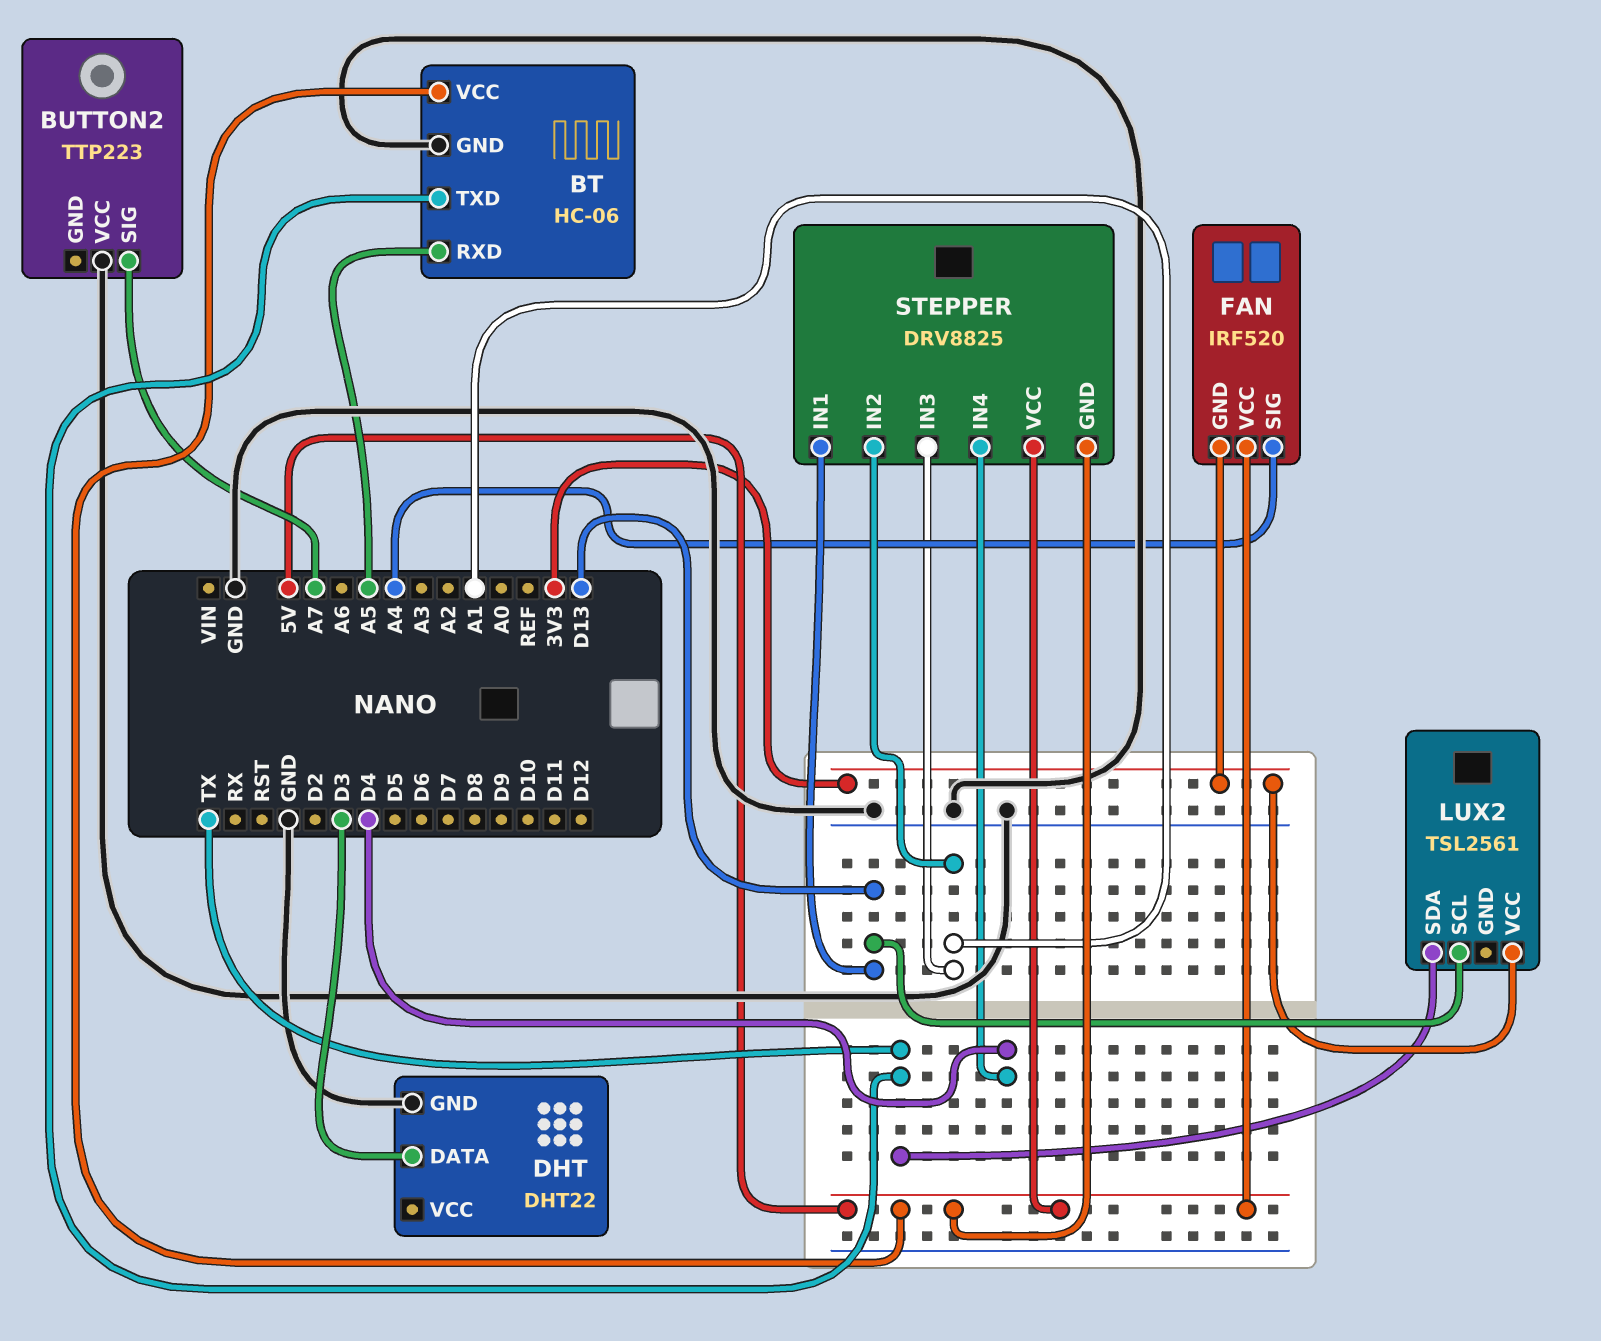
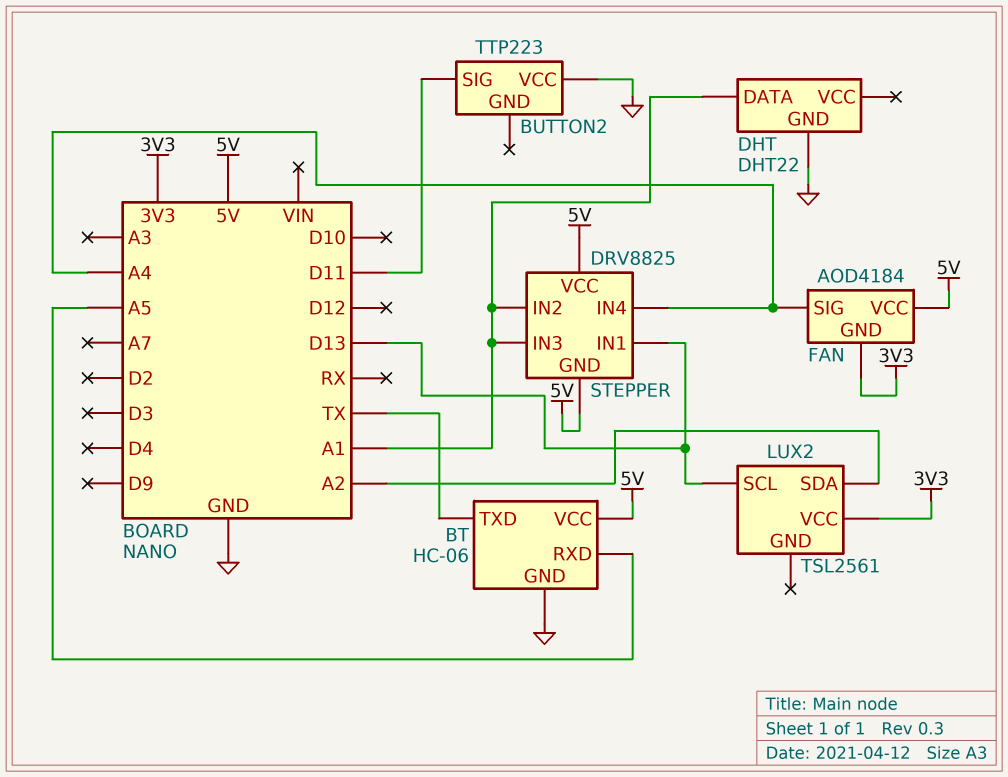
BUTTON2 pin SIG: A7 -> D11
DHT pin DATA: D3 -> A1
FAN: IRF520 -> AOD4184
LUX2 pin SDA: TX -> A2
STEPPER pin IN4: D4 -> A4

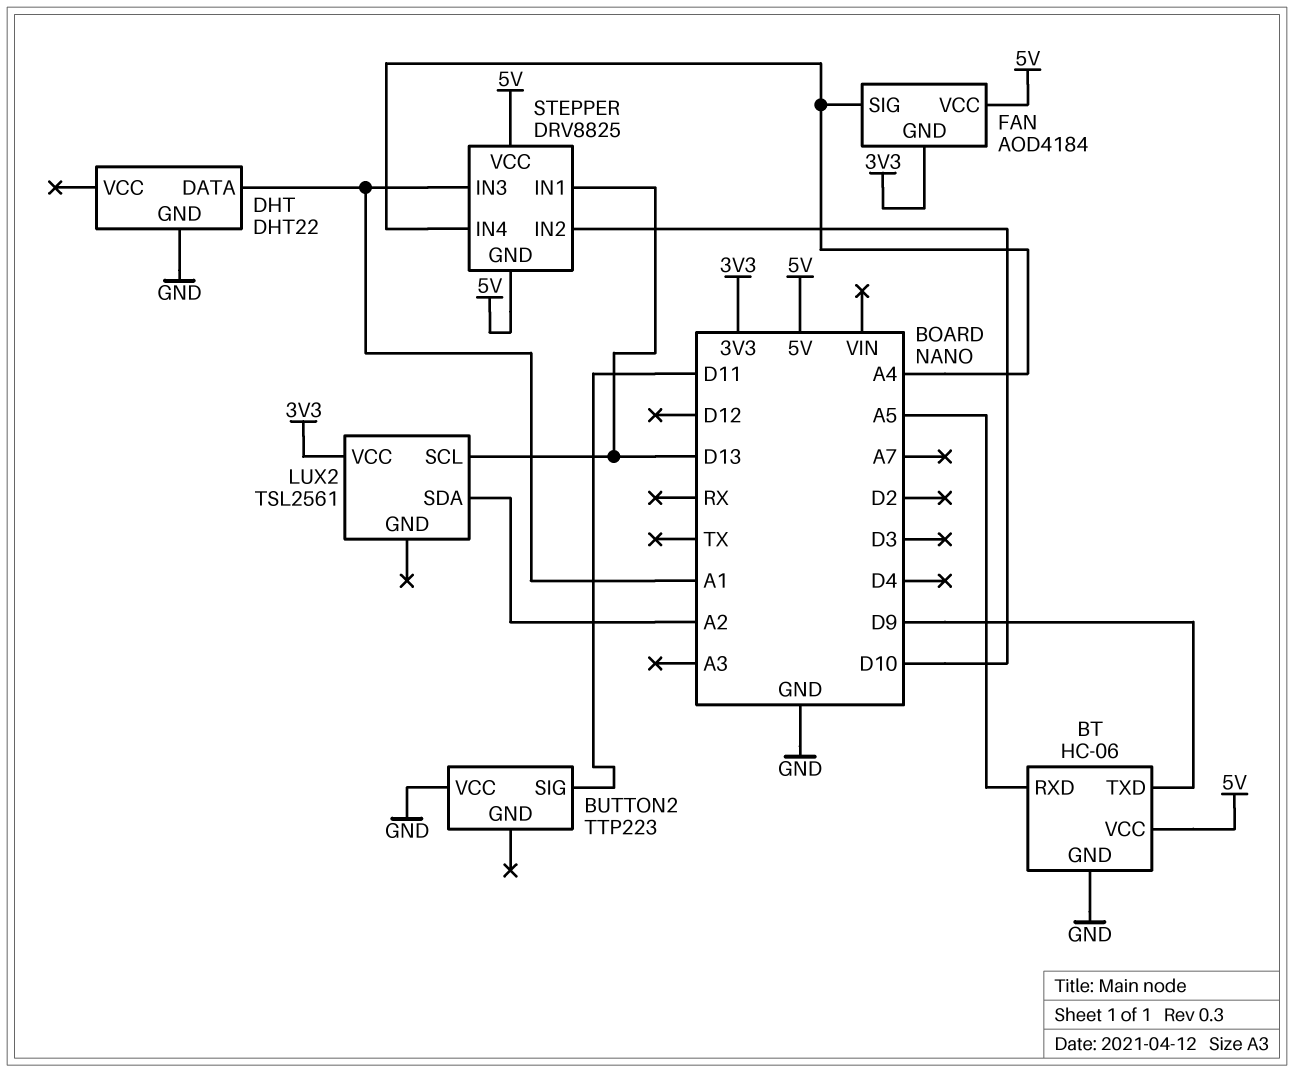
BT pin TXD: TX -> D9
STEPPER pin IN2: A1 -> D10

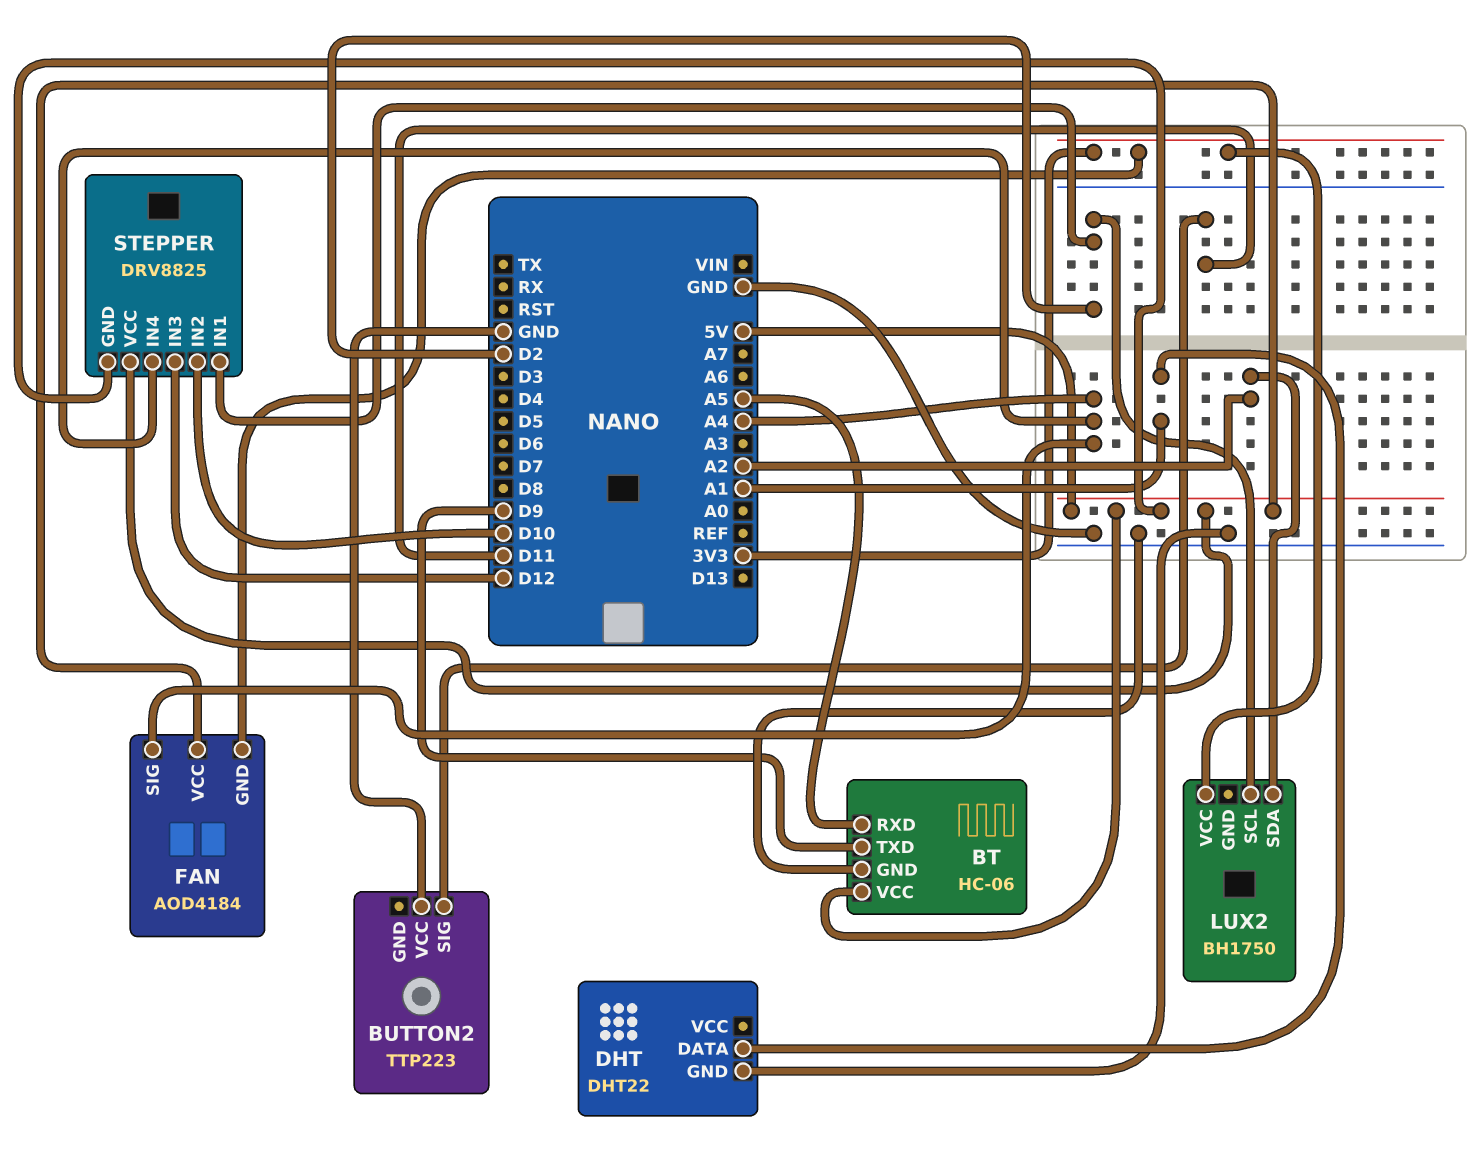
LUX2: TSL2561 -> BH1750
LUX2 pin SCL: D13 -> D2
STEPPER pin IN1: D13 -> D2
STEPPER pin IN3: A1 -> D12

